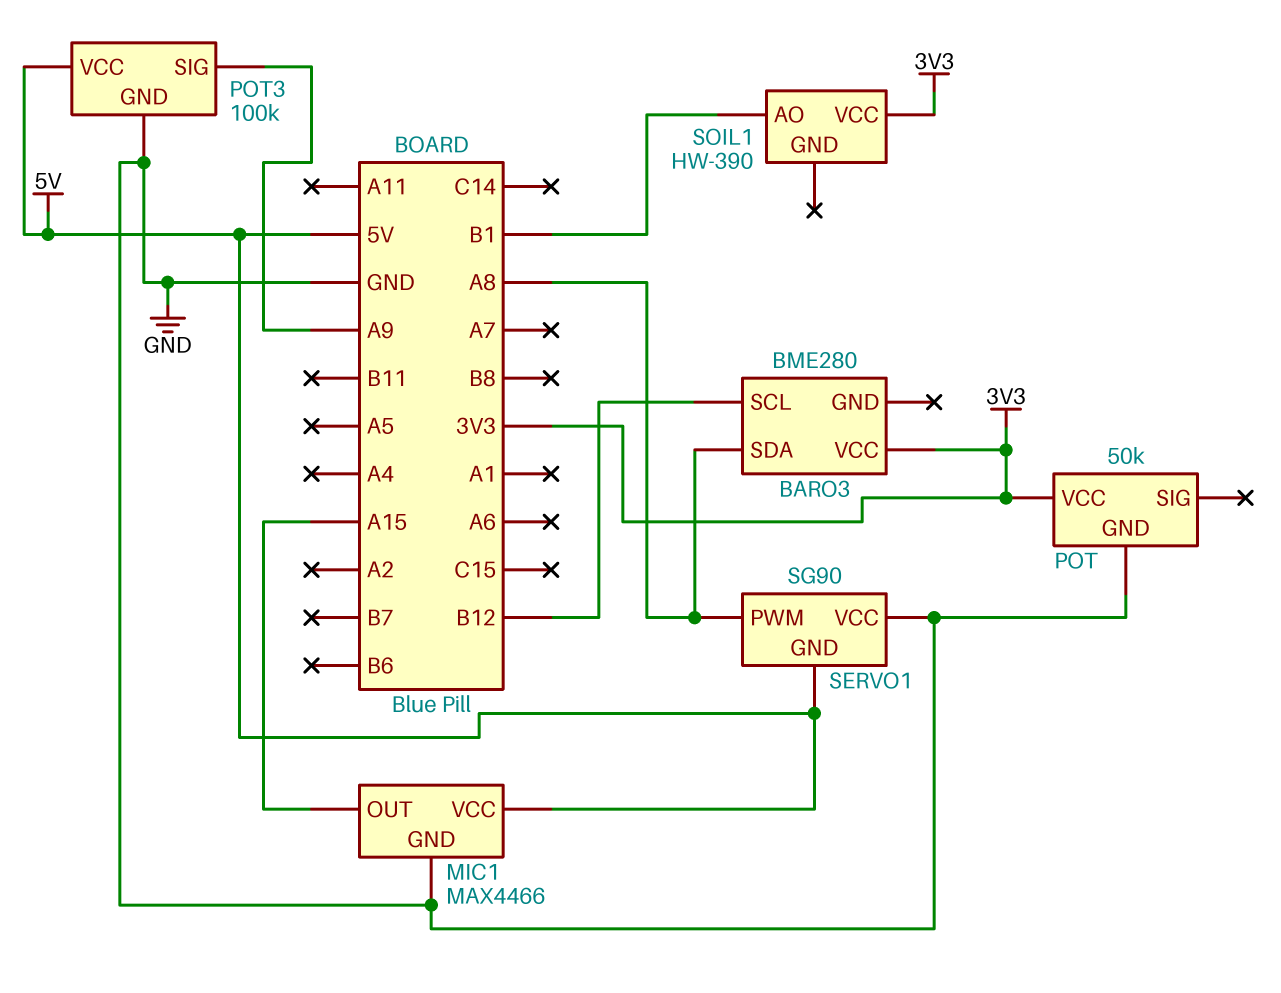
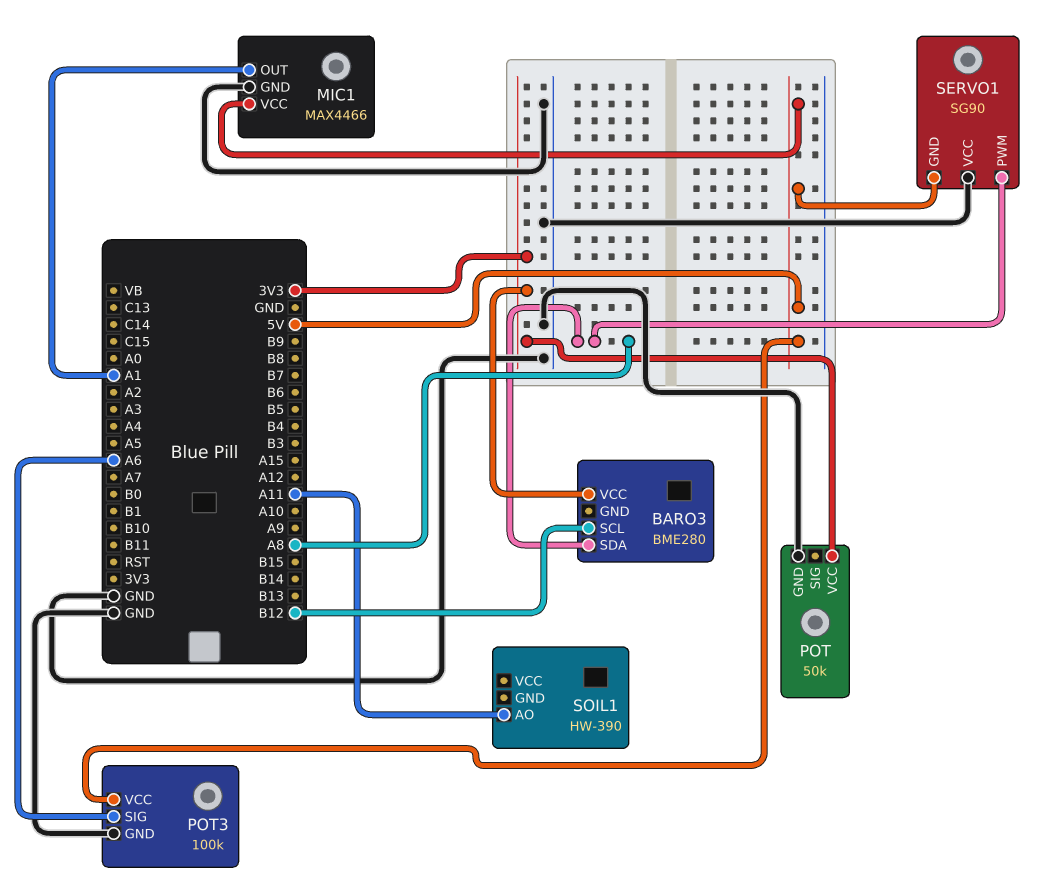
MIC1 pin OUT: A15 -> A1
POT3 pin SIG: A9 -> A6
SOIL1 pin AO: B1 -> A11
SOIL1 pin VCC: 3V3 -> none

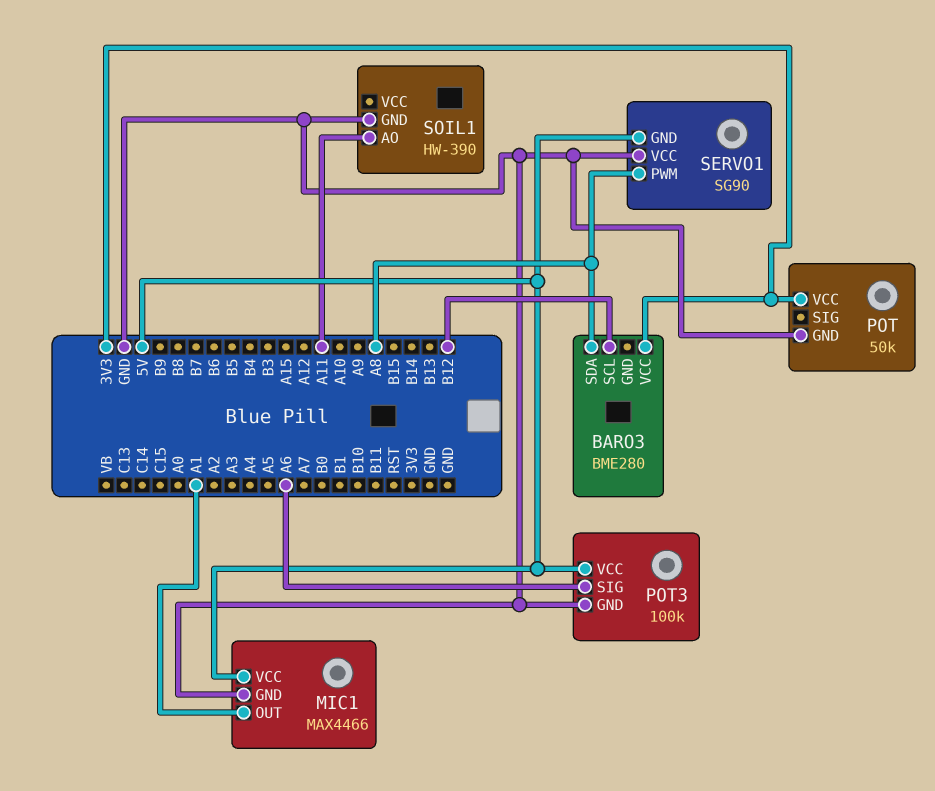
SOIL1 pin GND: none -> GND

